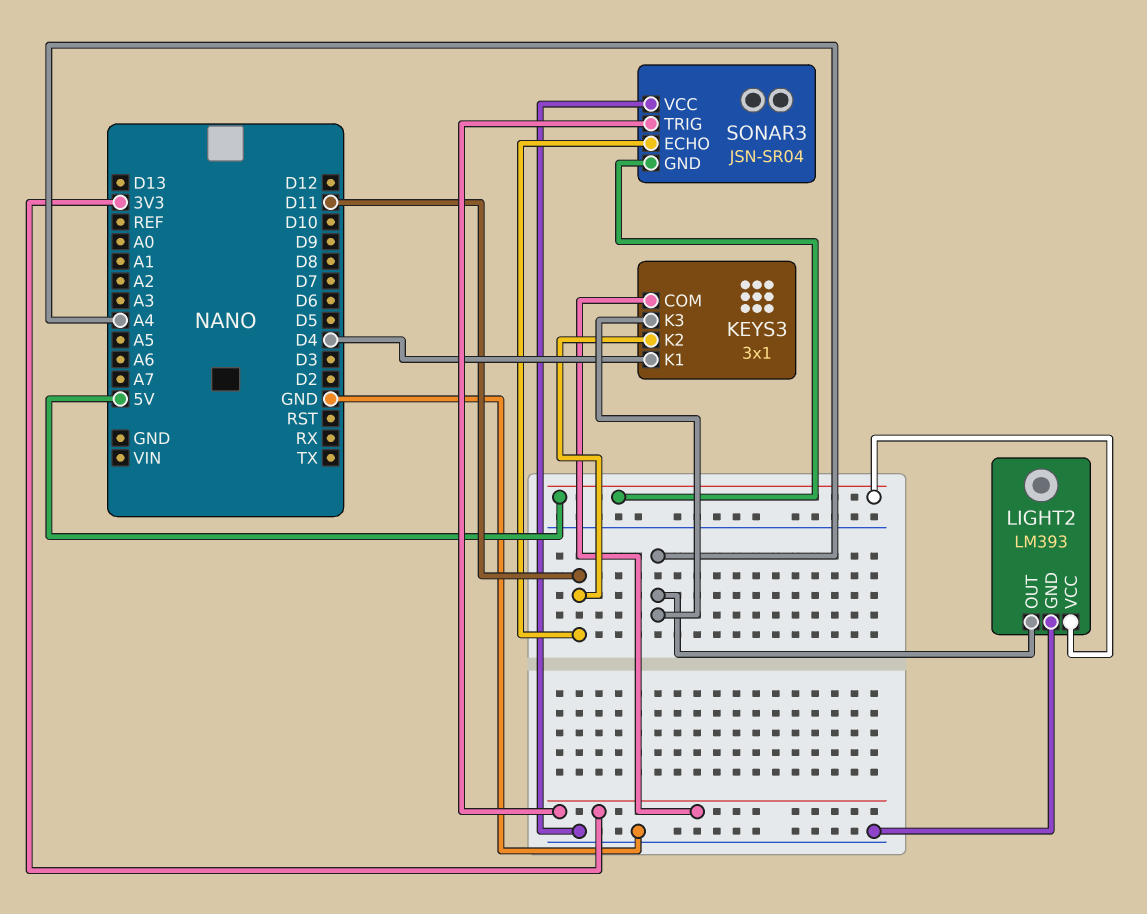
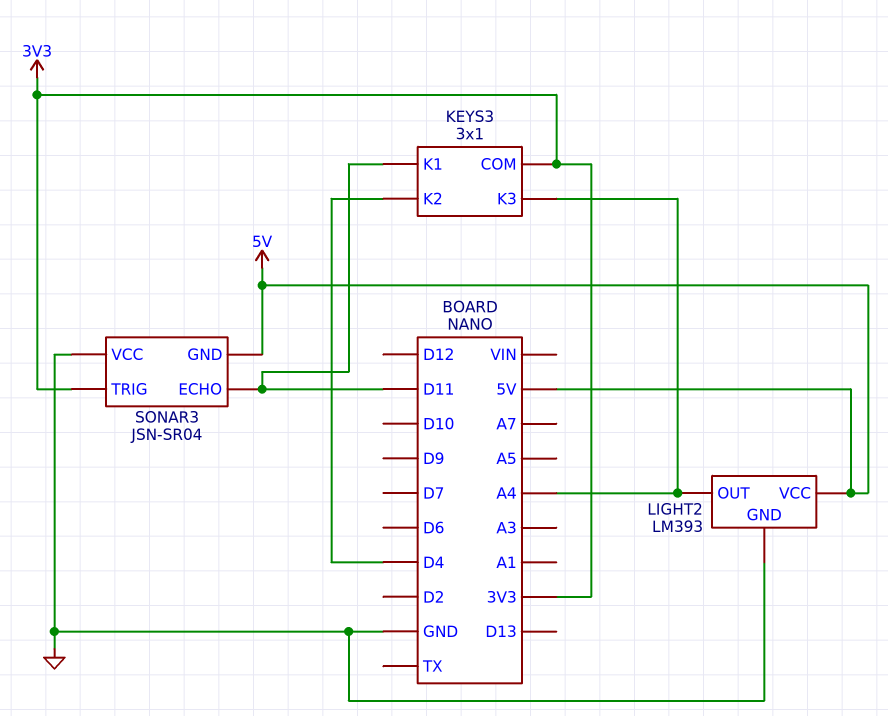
KEYS3 pin K1: D4 -> D11
KEYS3 pin K2: D11 -> D4

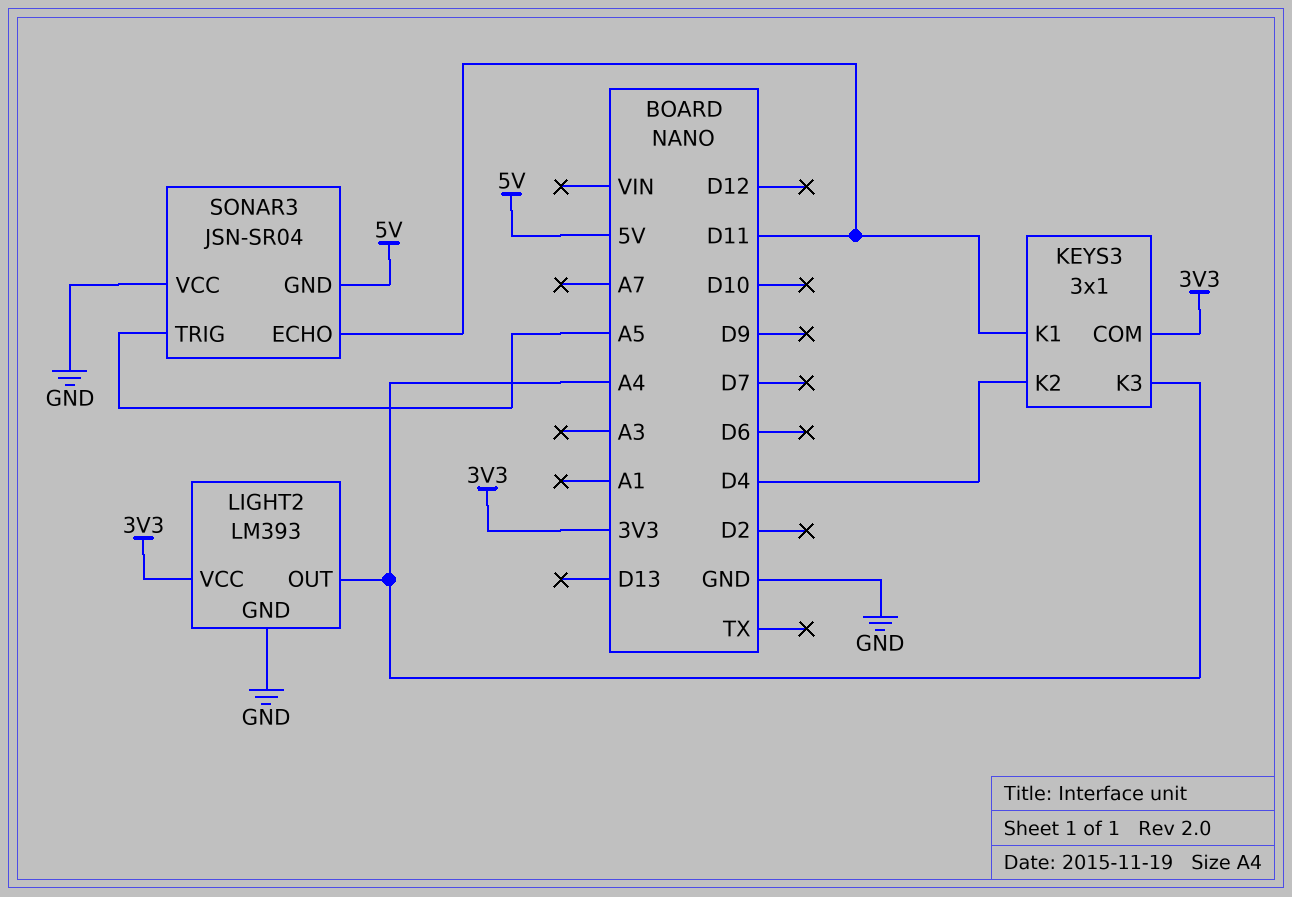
LIGHT2 pin VCC: 5V -> 3V3
SONAR3 pin TRIG: 3V3 -> A5

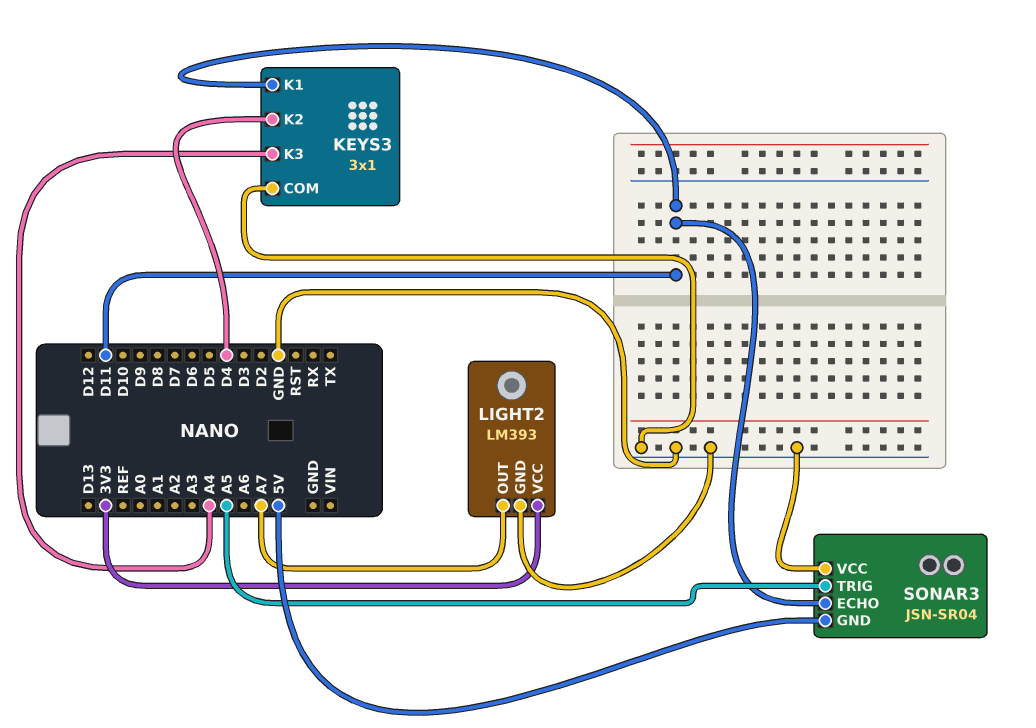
KEYS3 pin COM: 3V3 -> GND
LIGHT2 pin OUT: A4 -> A7

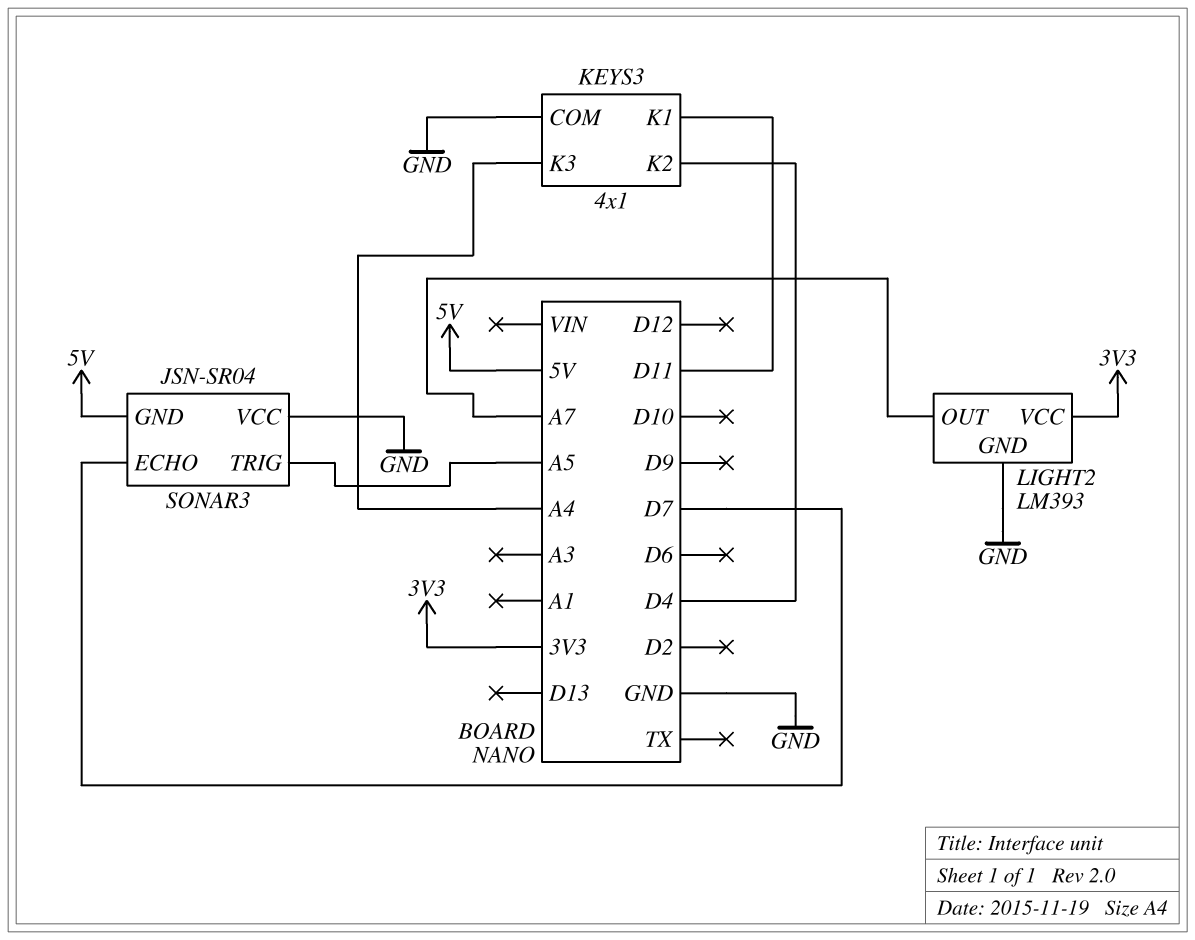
KEYS3: 3x1 -> 4x1
SONAR3 pin ECHO: D11 -> D7

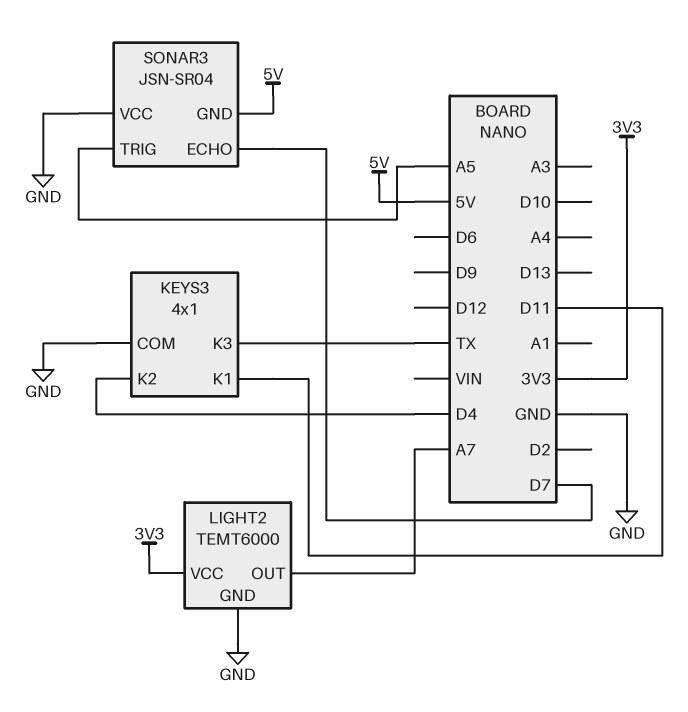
KEYS3 pin K3: A4 -> TX
LIGHT2: LM393 -> TEMT6000

